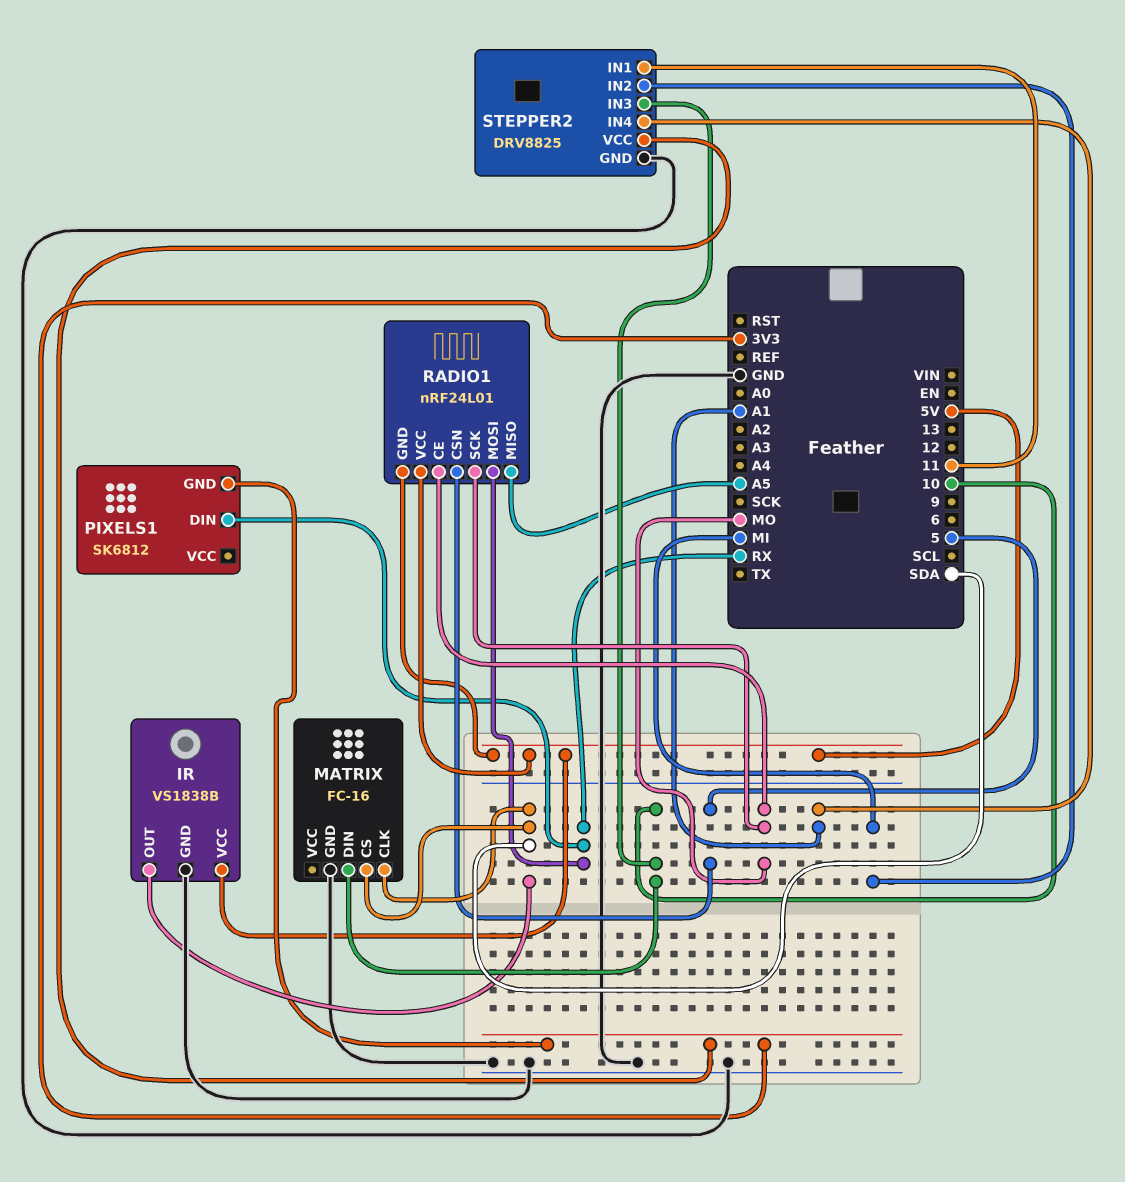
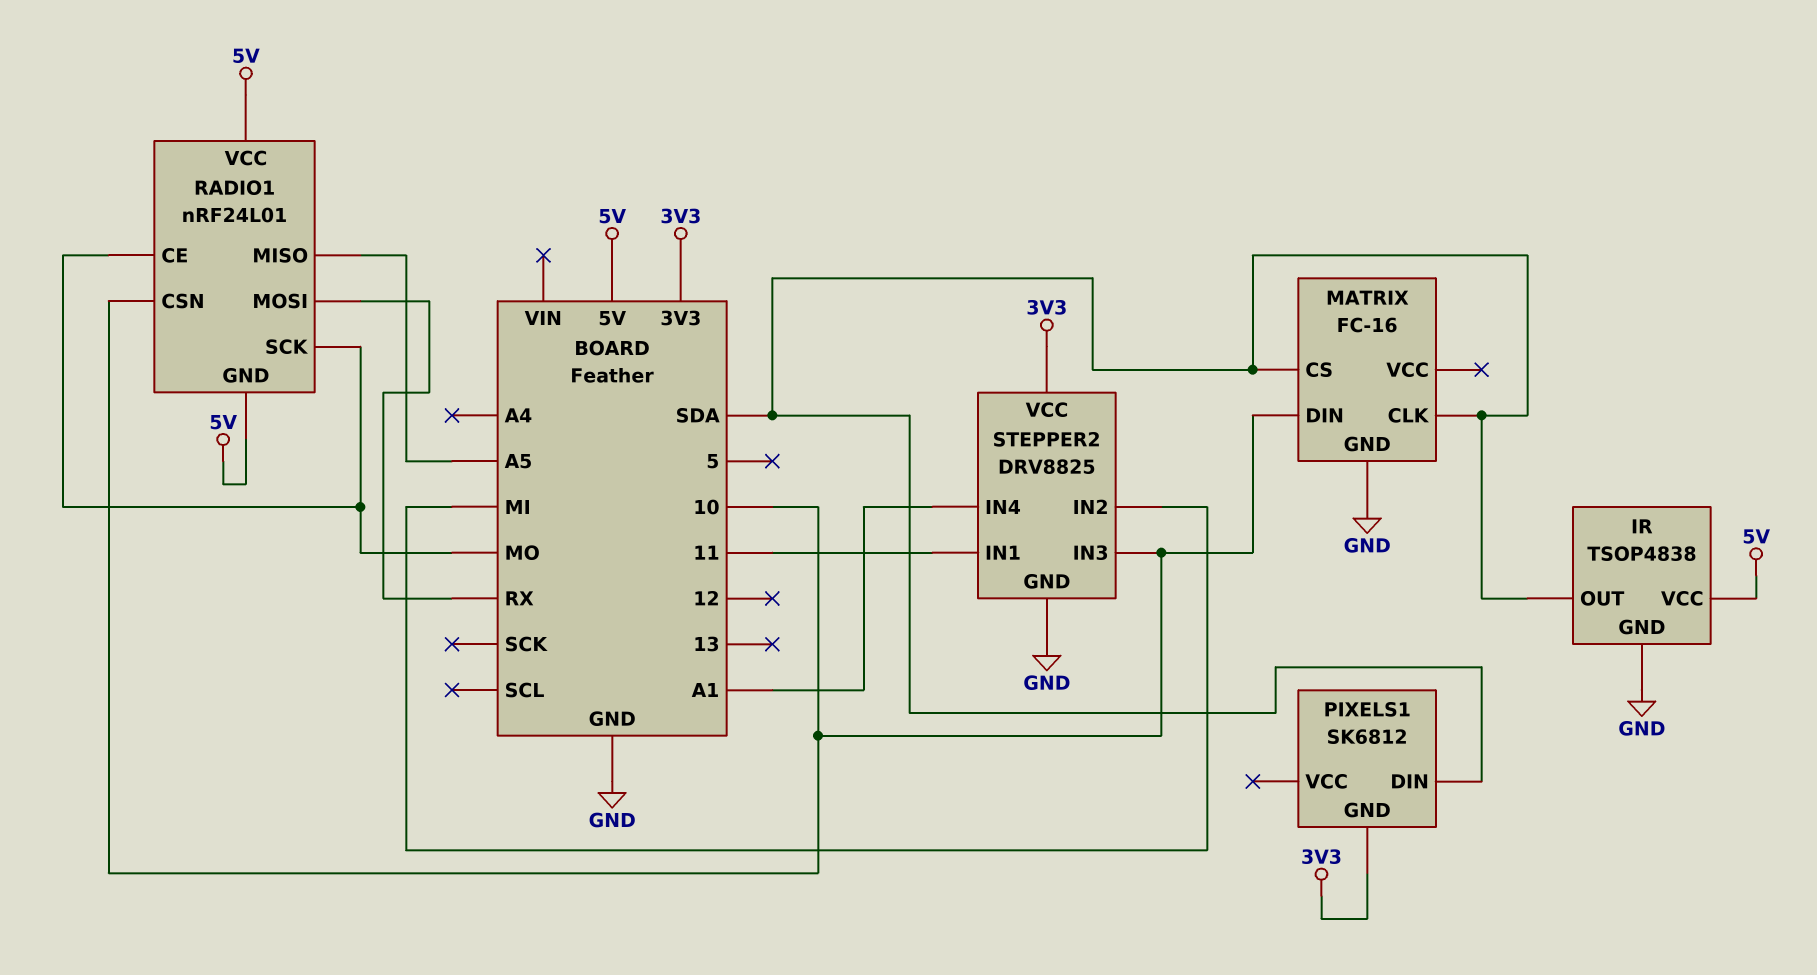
IR: VS1838B -> TSOP4838
PIXELS1 pin DIN: RX -> SDA
RADIO1 pin CSN: 5 -> 10

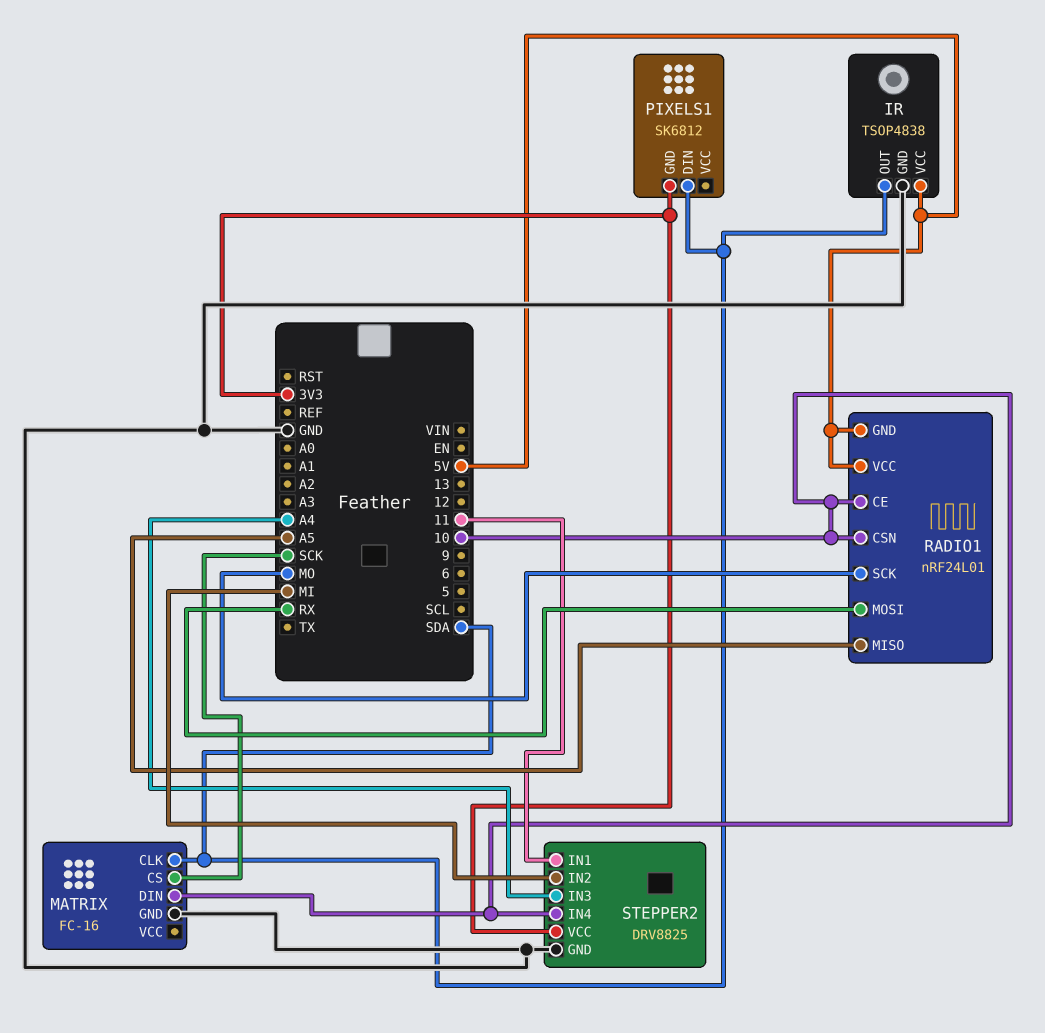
MATRIX pin CS: SDA -> SCK
RADIO1 pin CE: MO -> 10
STEPPER2 pin IN3: 10 -> A4
STEPPER2 pin IN4: A1 -> 10

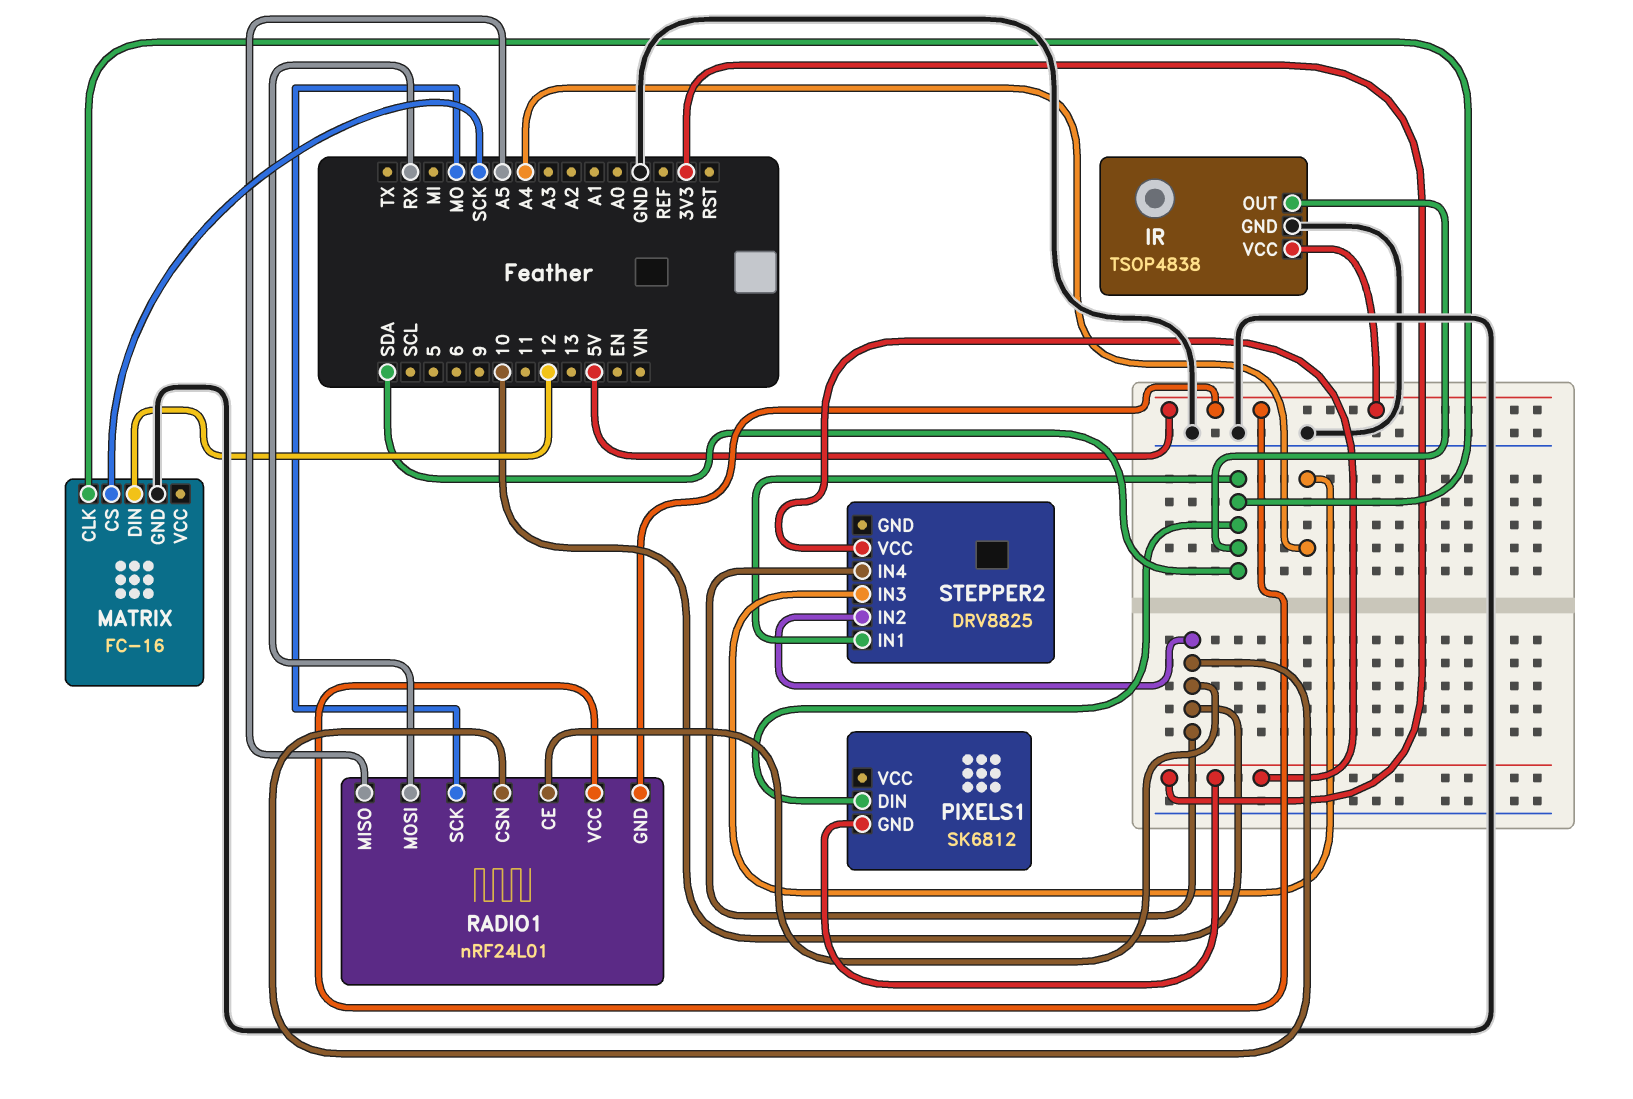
MATRIX pin DIN: 10 -> 12
STEPPER2 pin GND: GND -> none
STEPPER2 pin IN1: 11 -> SDA
STEPPER2 pin IN2: MI -> 10

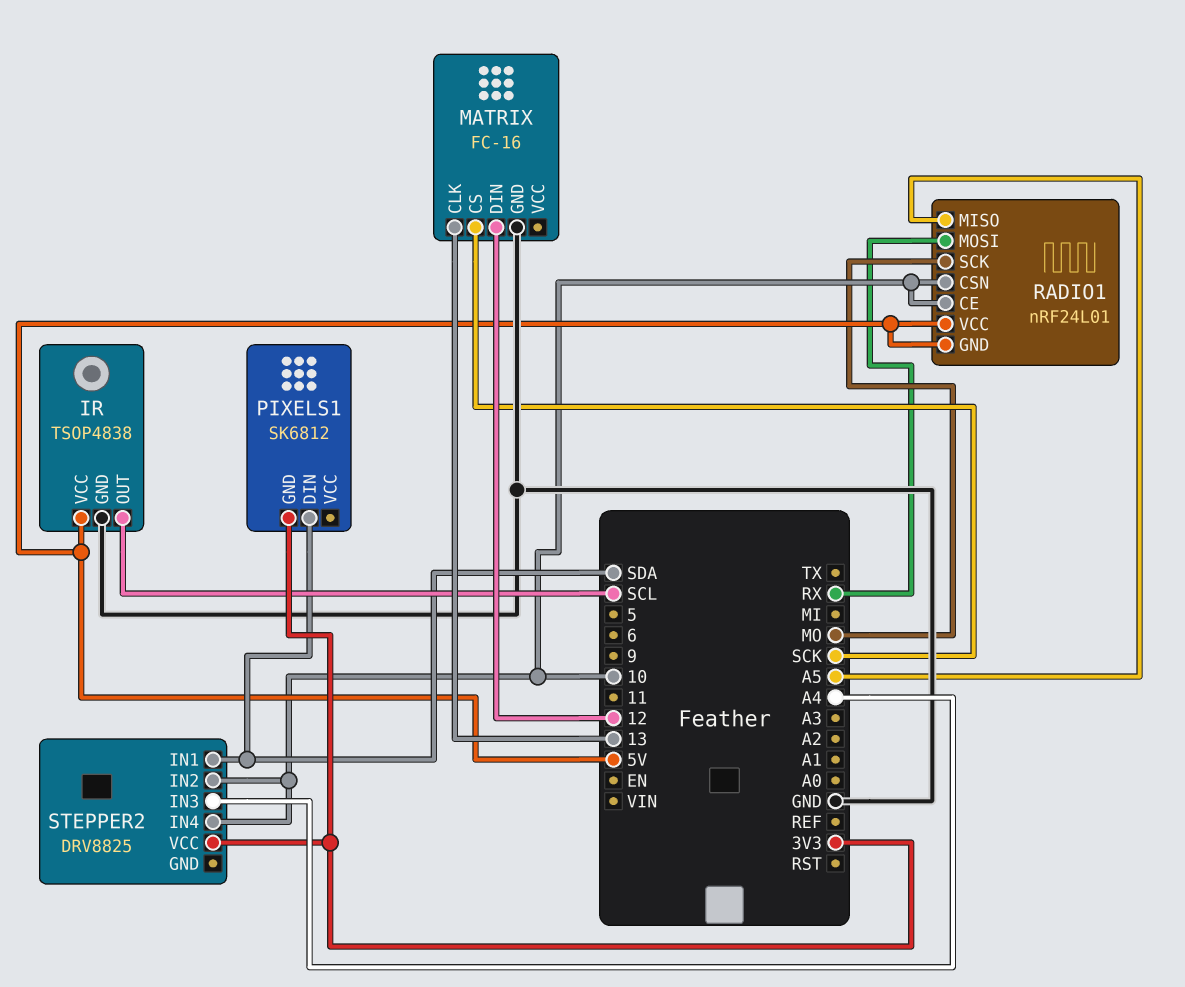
IR pin OUT: SDA -> SCL
MATRIX pin CLK: SDA -> 13

